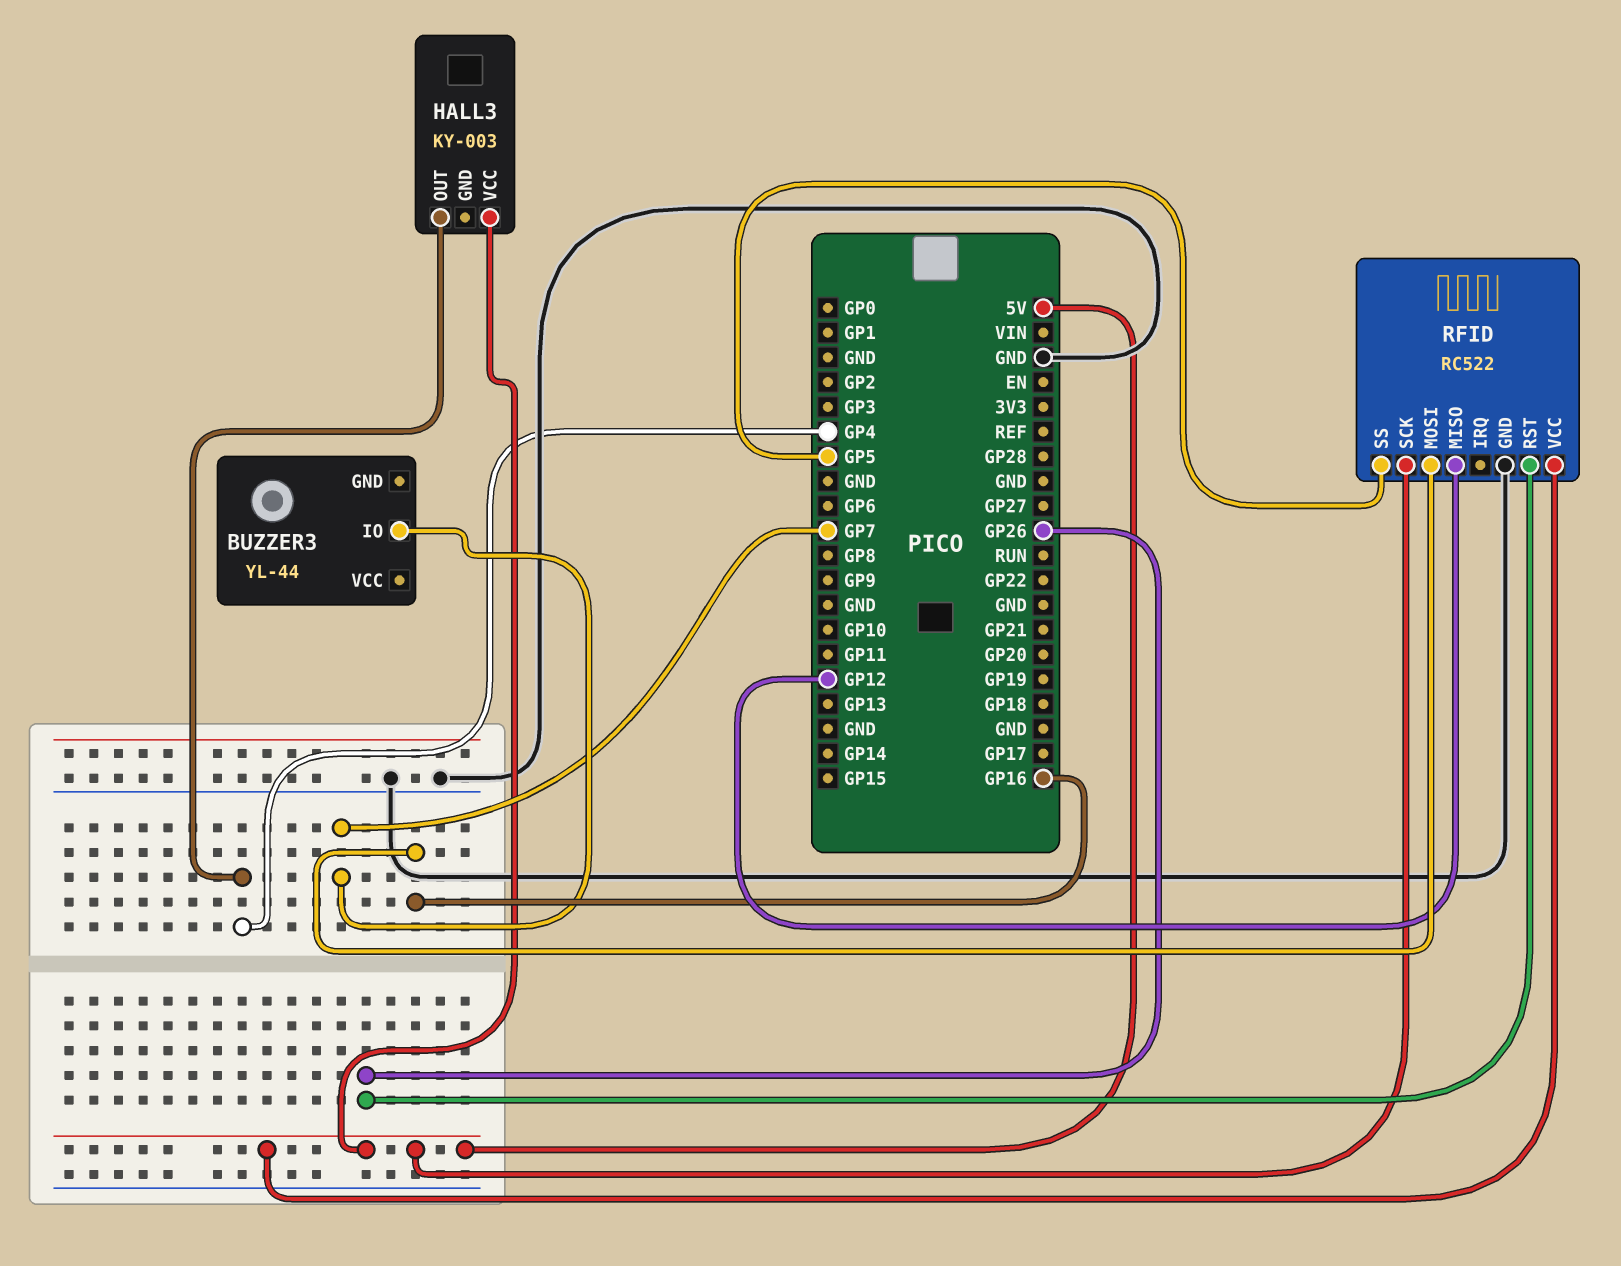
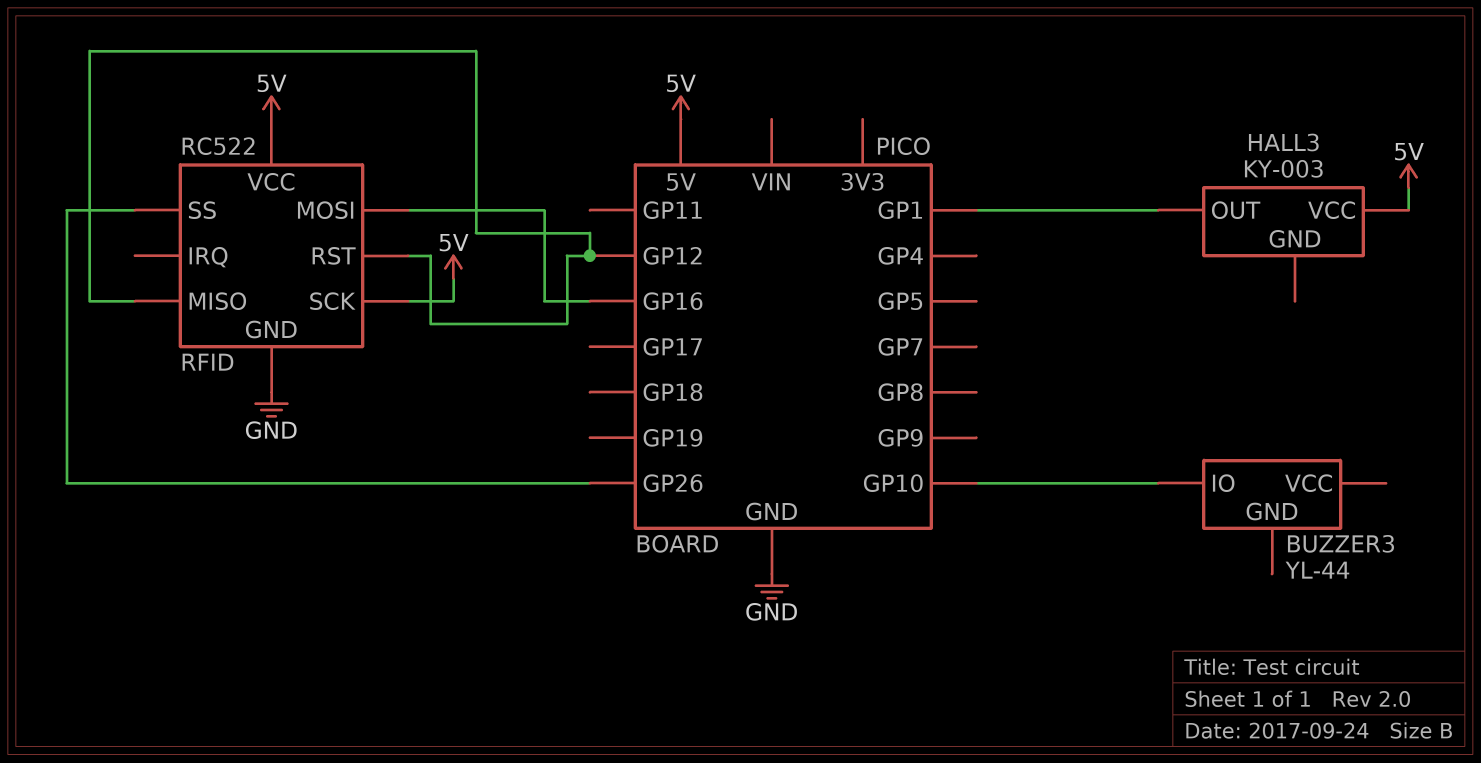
BUZZER3 pin IO: GP7 -> GP10
HALL3 pin OUT: GP4 -> GP1
RFID pin RST: GP26 -> GP12
RFID pin SS: GP5 -> GP26

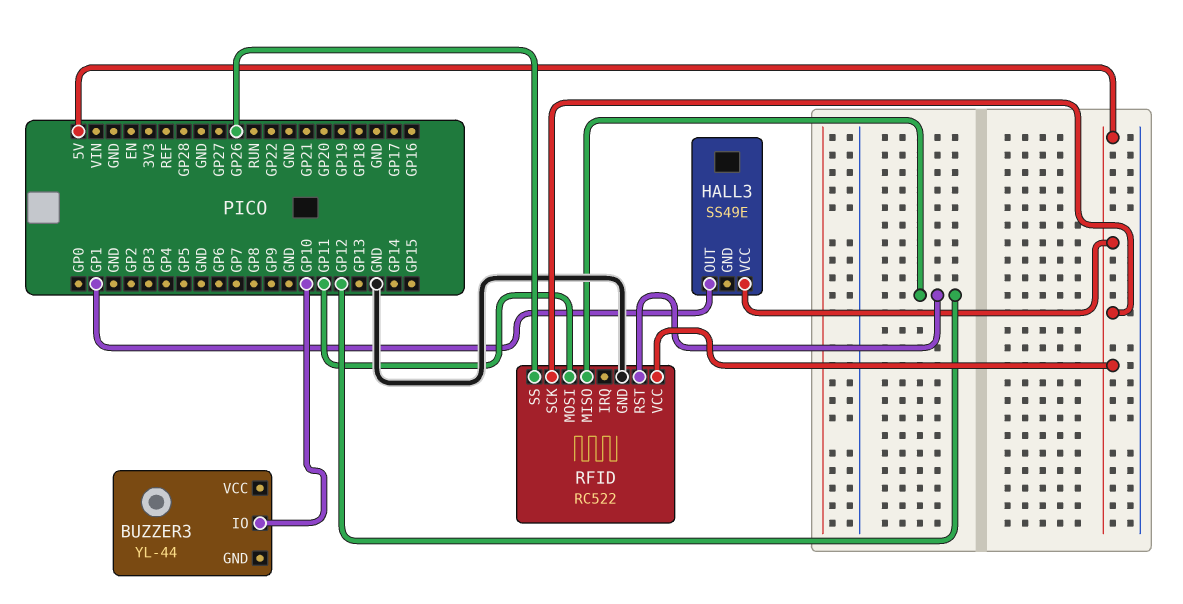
HALL3: KY-003 -> SS49E
RFID pin MOSI: GP16 -> GP11

